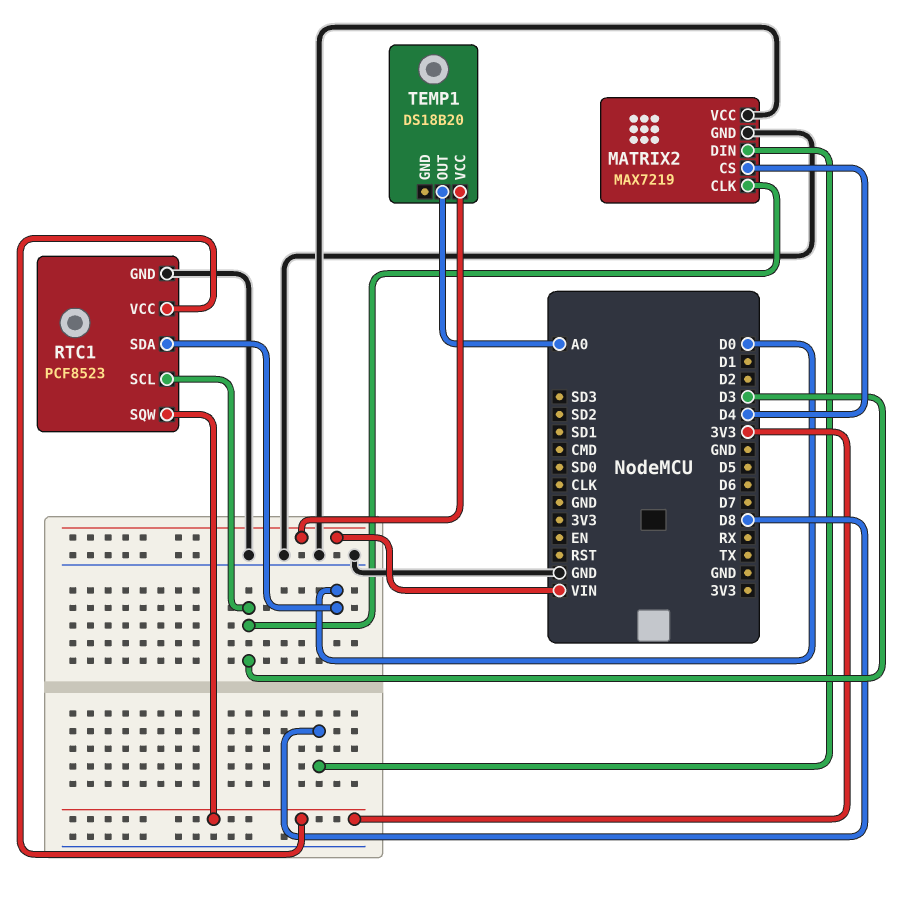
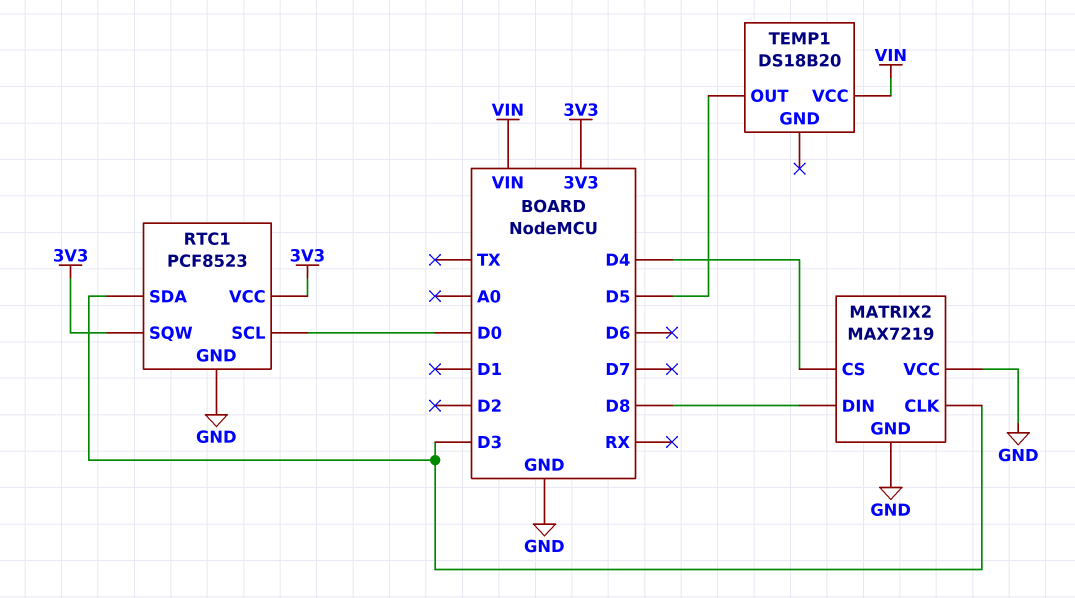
RTC1 pin SCL: D3 -> D0
RTC1 pin SDA: D0 -> D3
TEMP1 pin OUT: A0 -> D5

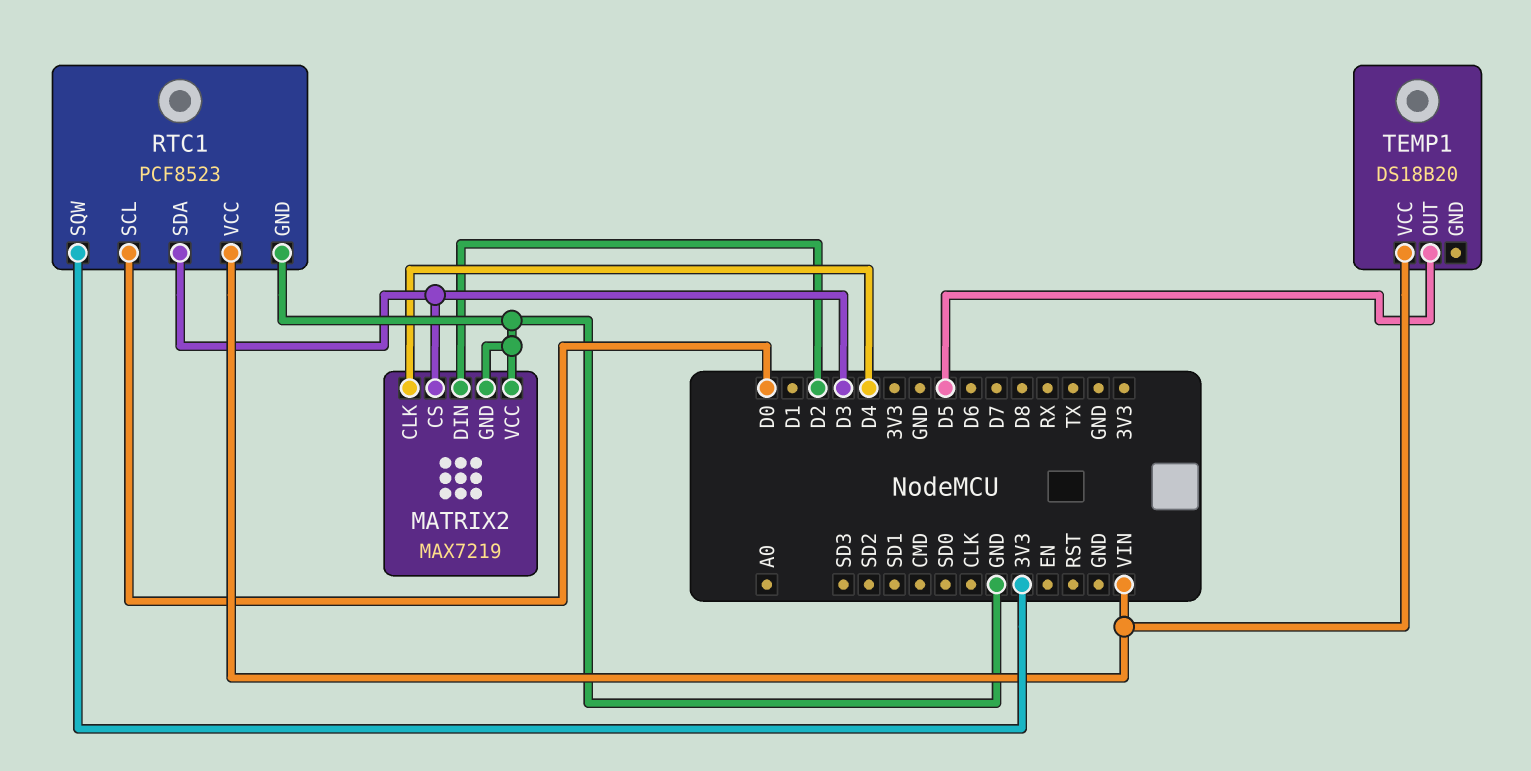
MATRIX2 pin CLK: D3 -> D4
MATRIX2 pin CS: D4 -> D3
MATRIX2 pin DIN: D8 -> D2
RTC1 pin VCC: 3V3 -> VIN

